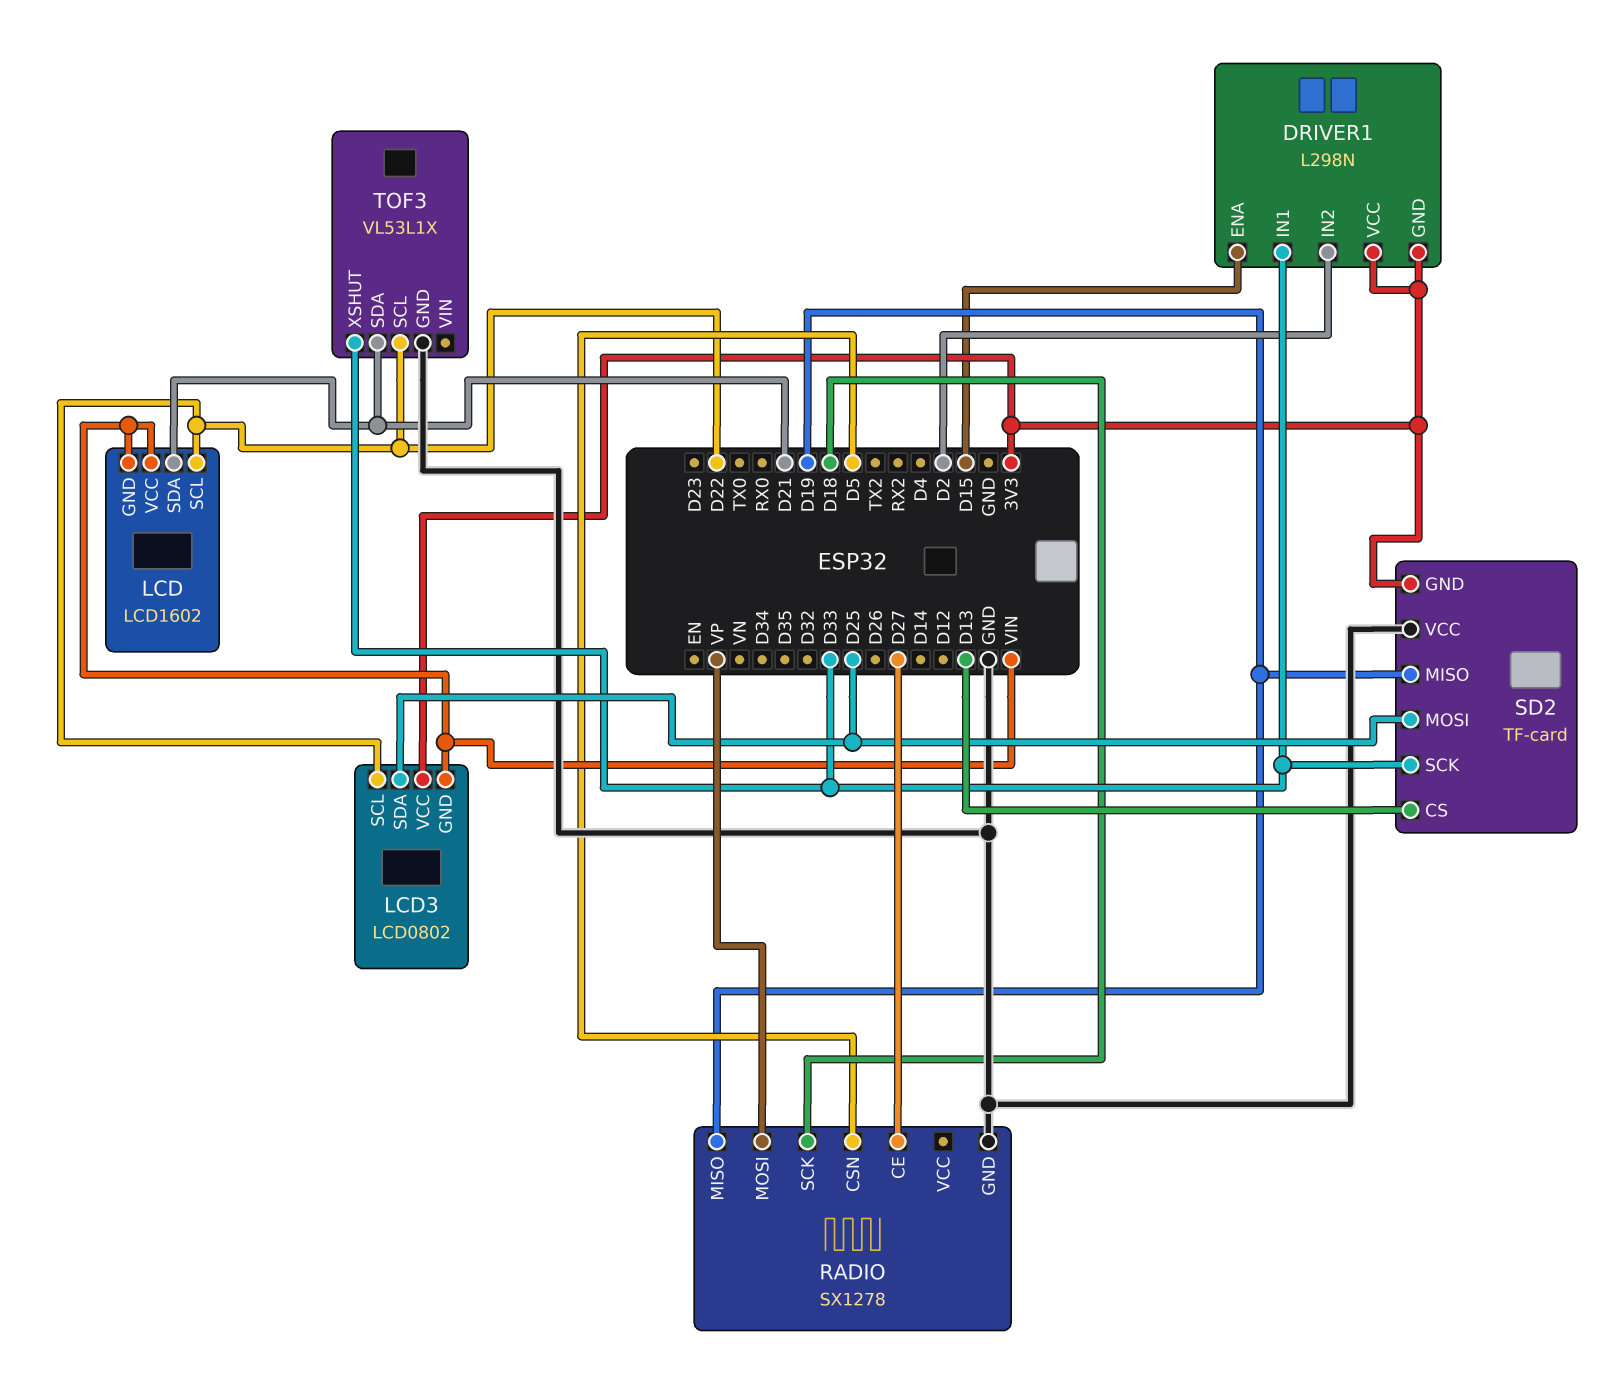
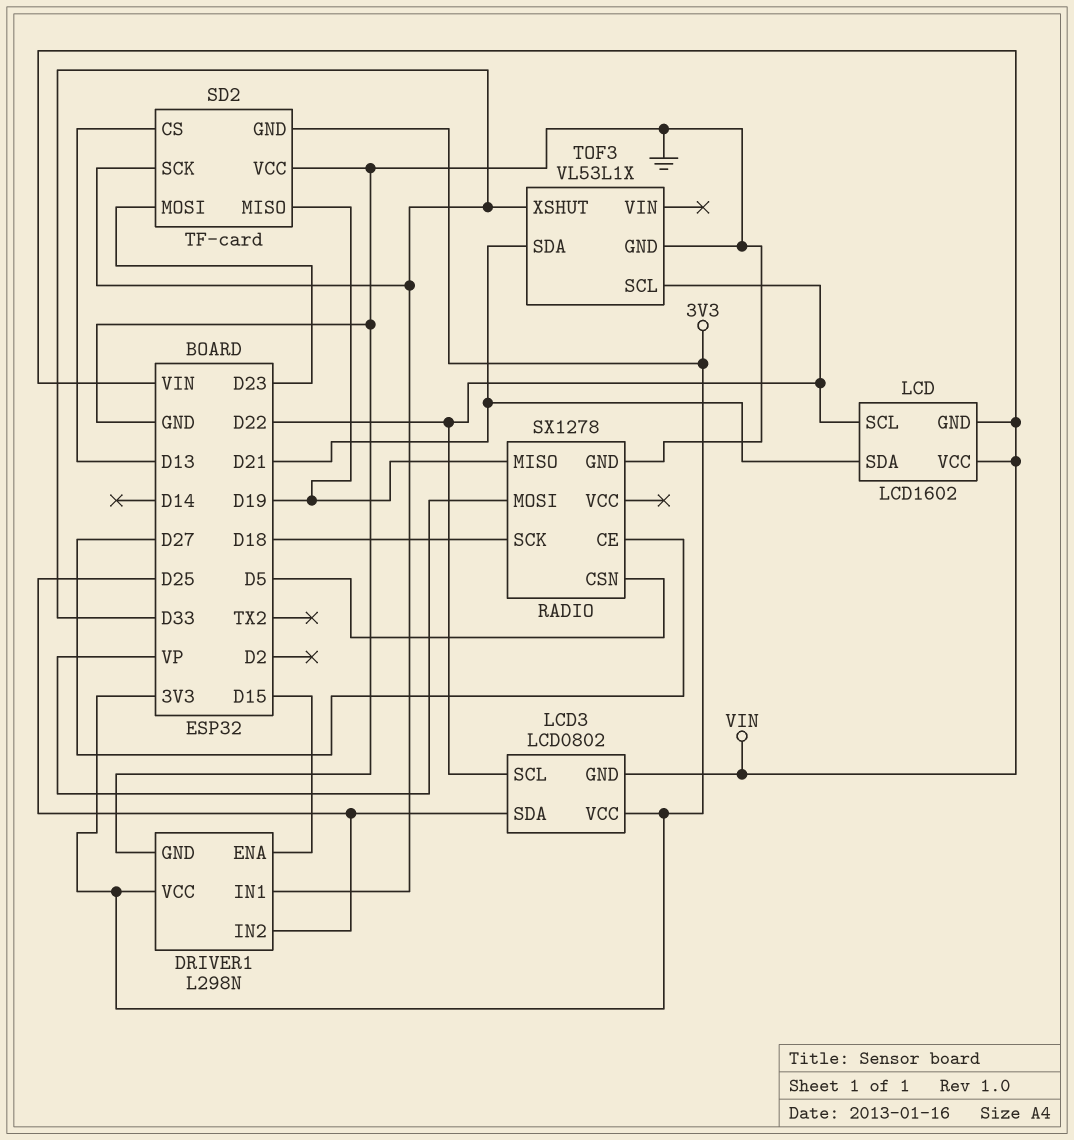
DRIVER1 pin GND: 3V3 -> GND
DRIVER1 pin IN2: D2 -> D25
SD2 pin MOSI: D25 -> D23

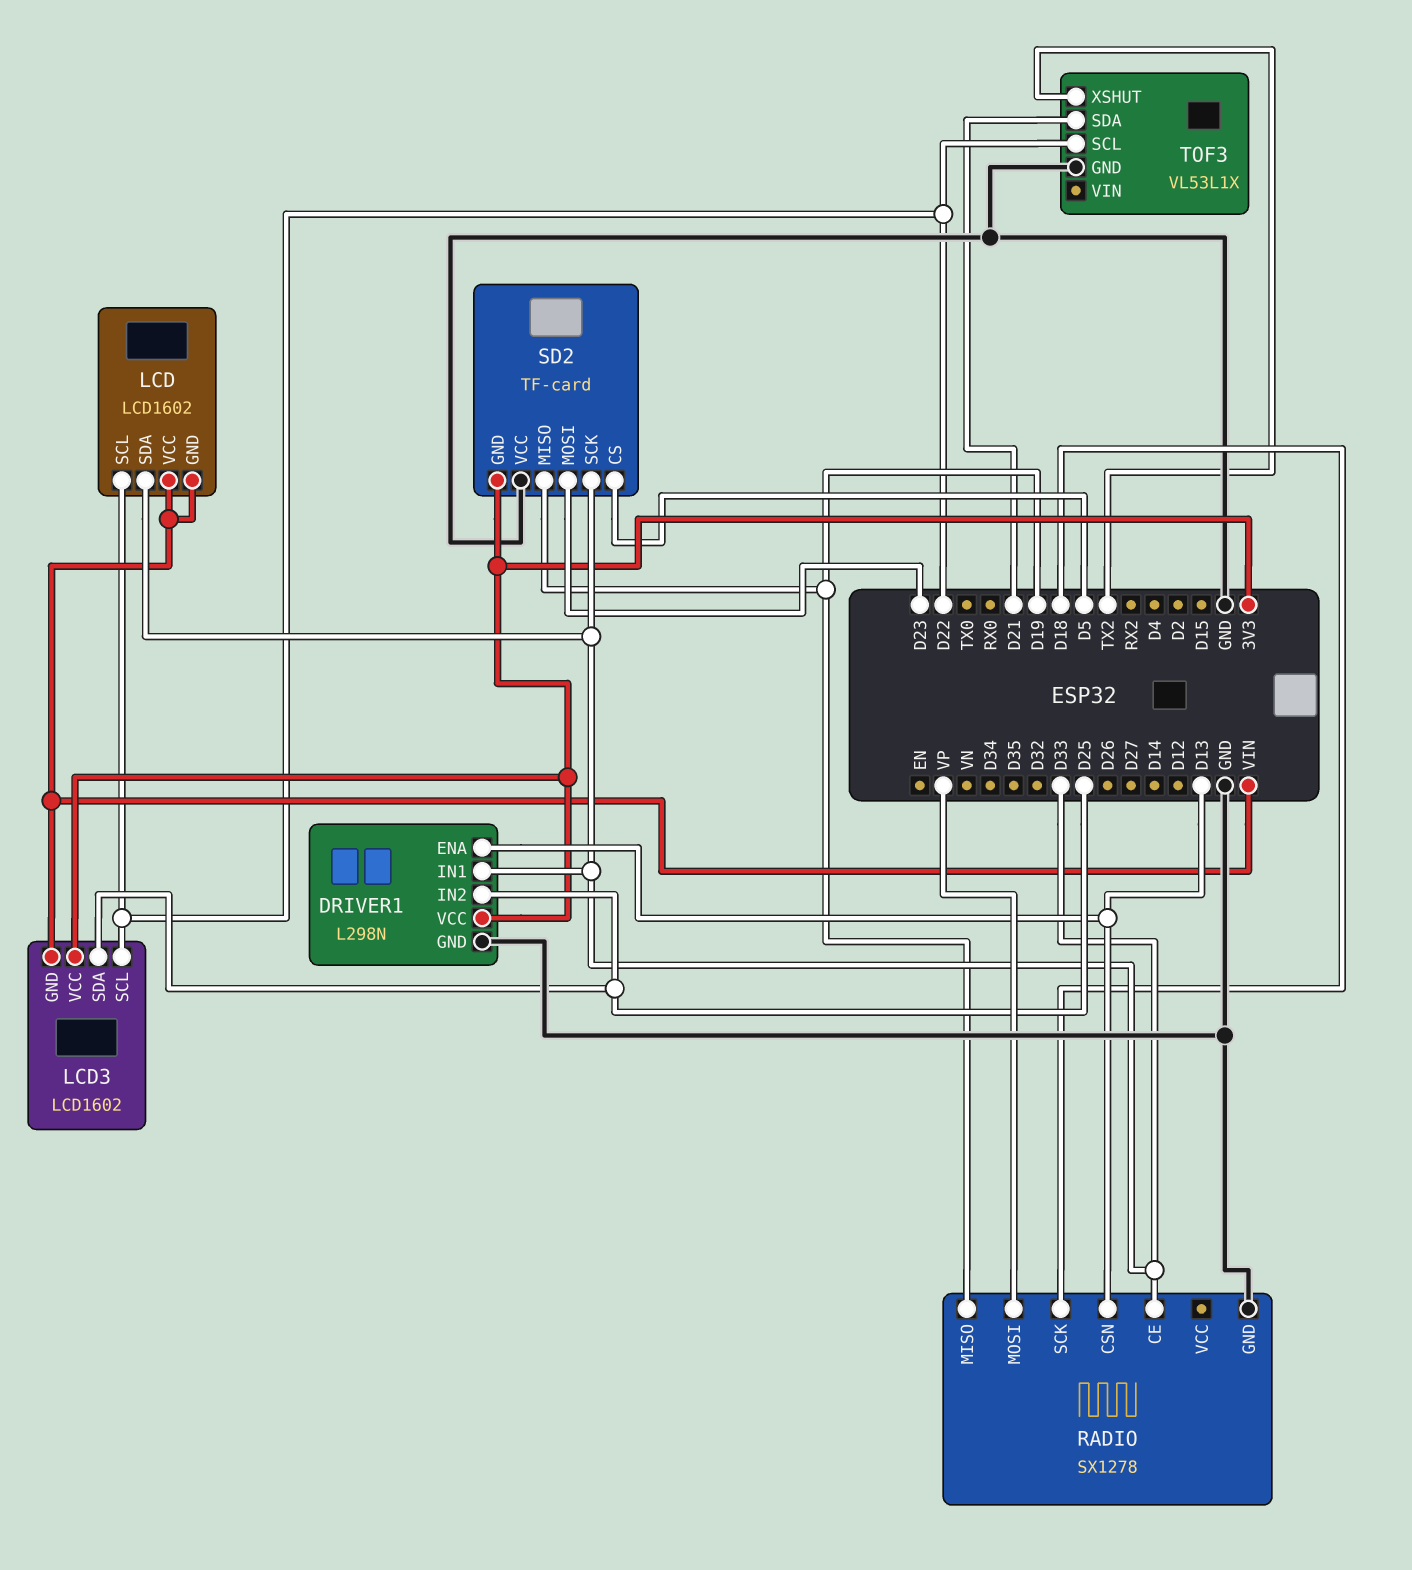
DRIVER1 pin ENA: D15 -> D13
LCD pin SDA: D21 -> D33
LCD3: LCD0802 -> LCD1602
RADIO pin CE: D27 -> D33
RADIO pin CSN: D5 -> D13
SD2 pin CS: D13 -> D5
TOF3 pin XSHUT: D33 -> TX2

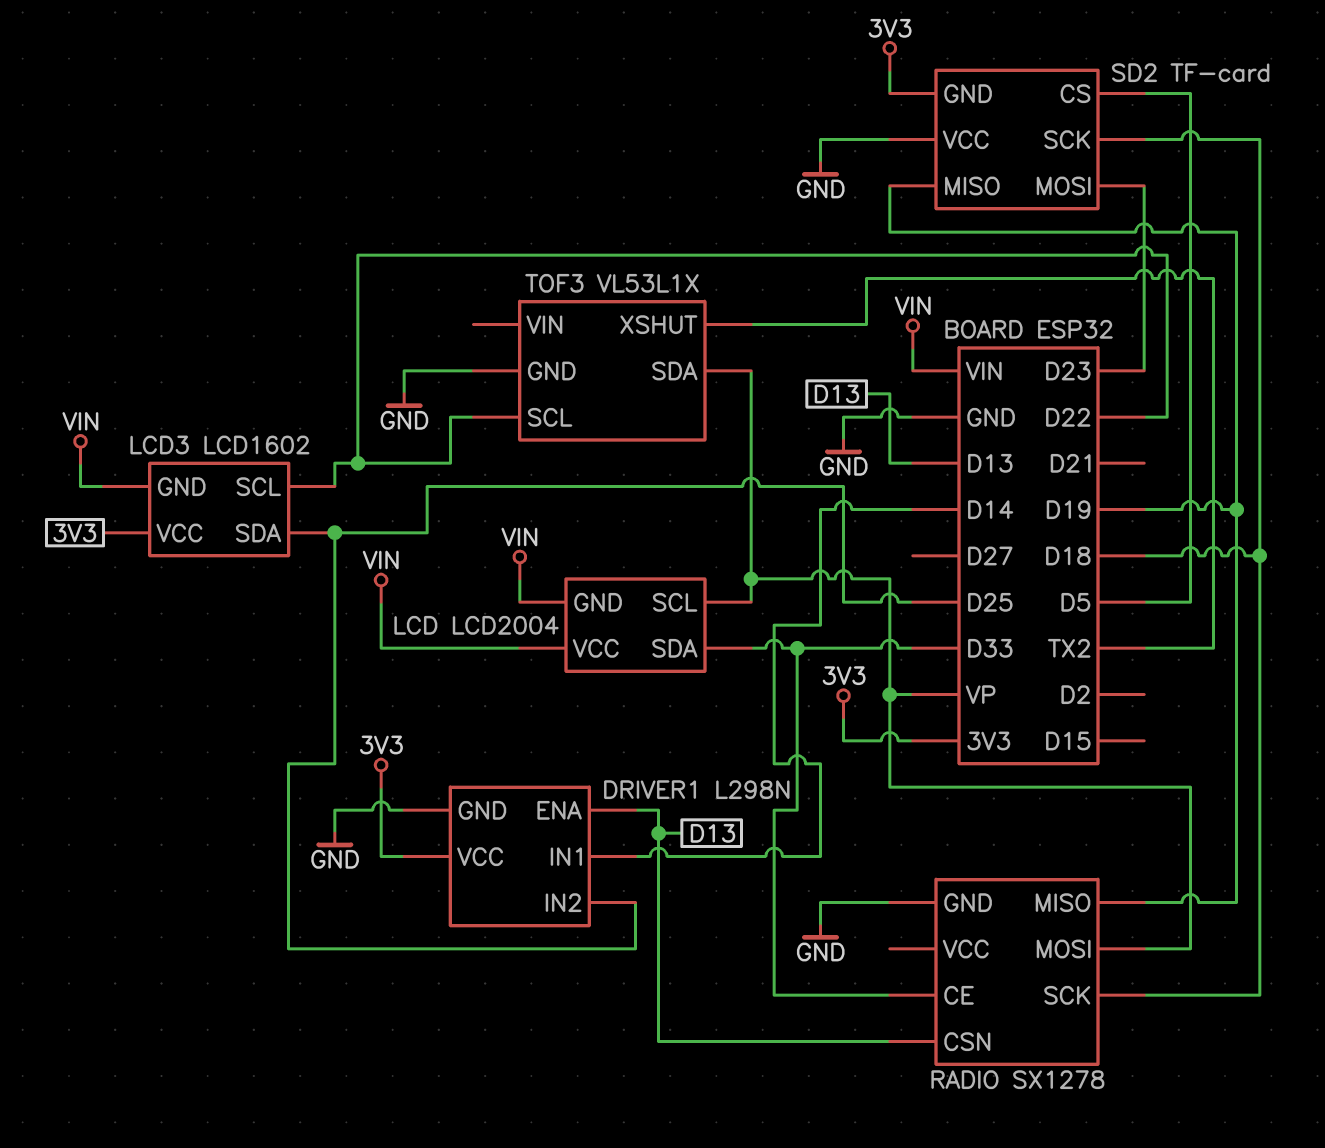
DRIVER1 pin IN1: D33 -> D14
LCD: LCD1602 -> LCD2004
LCD pin SCL: D22 -> VP
SD2 pin SCK: D33 -> D18
TOF3 pin SDA: D21 -> VP

